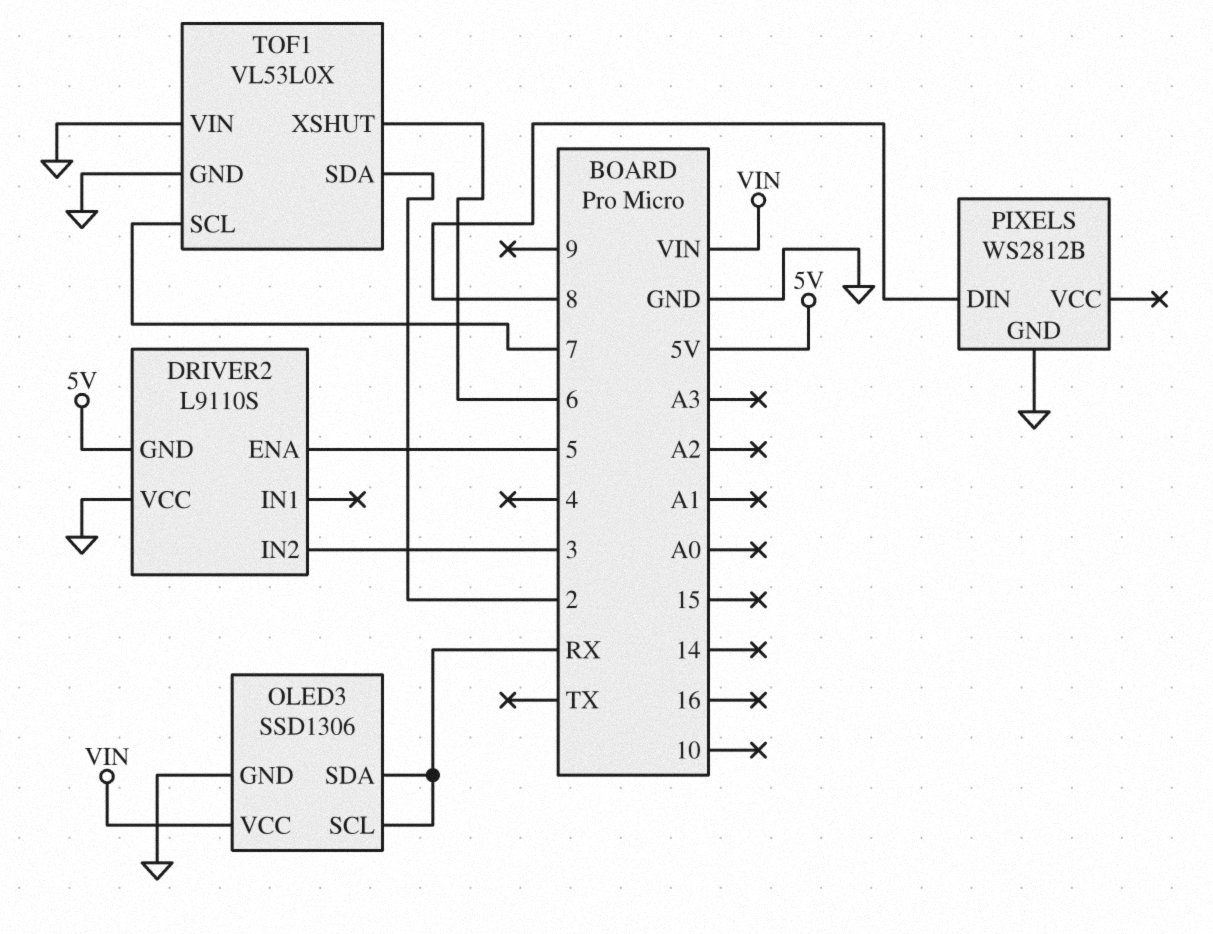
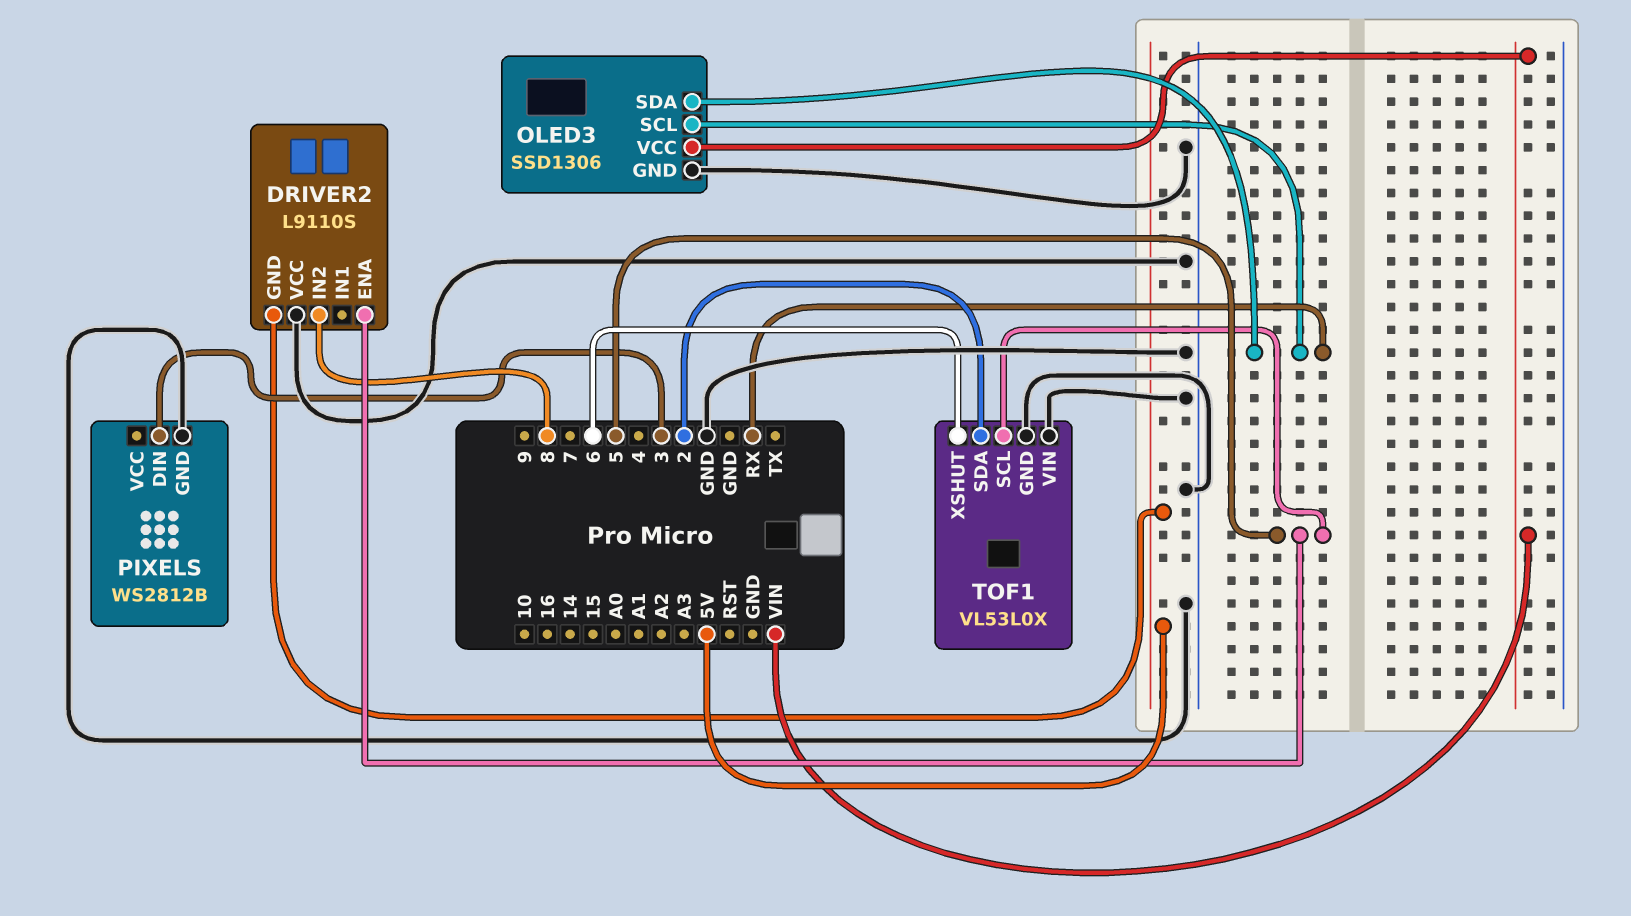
DRIVER2 pin IN2: 3 -> 8
PIXELS pin DIN: 8 -> 3
TOF1 pin SCL: 7 -> 5

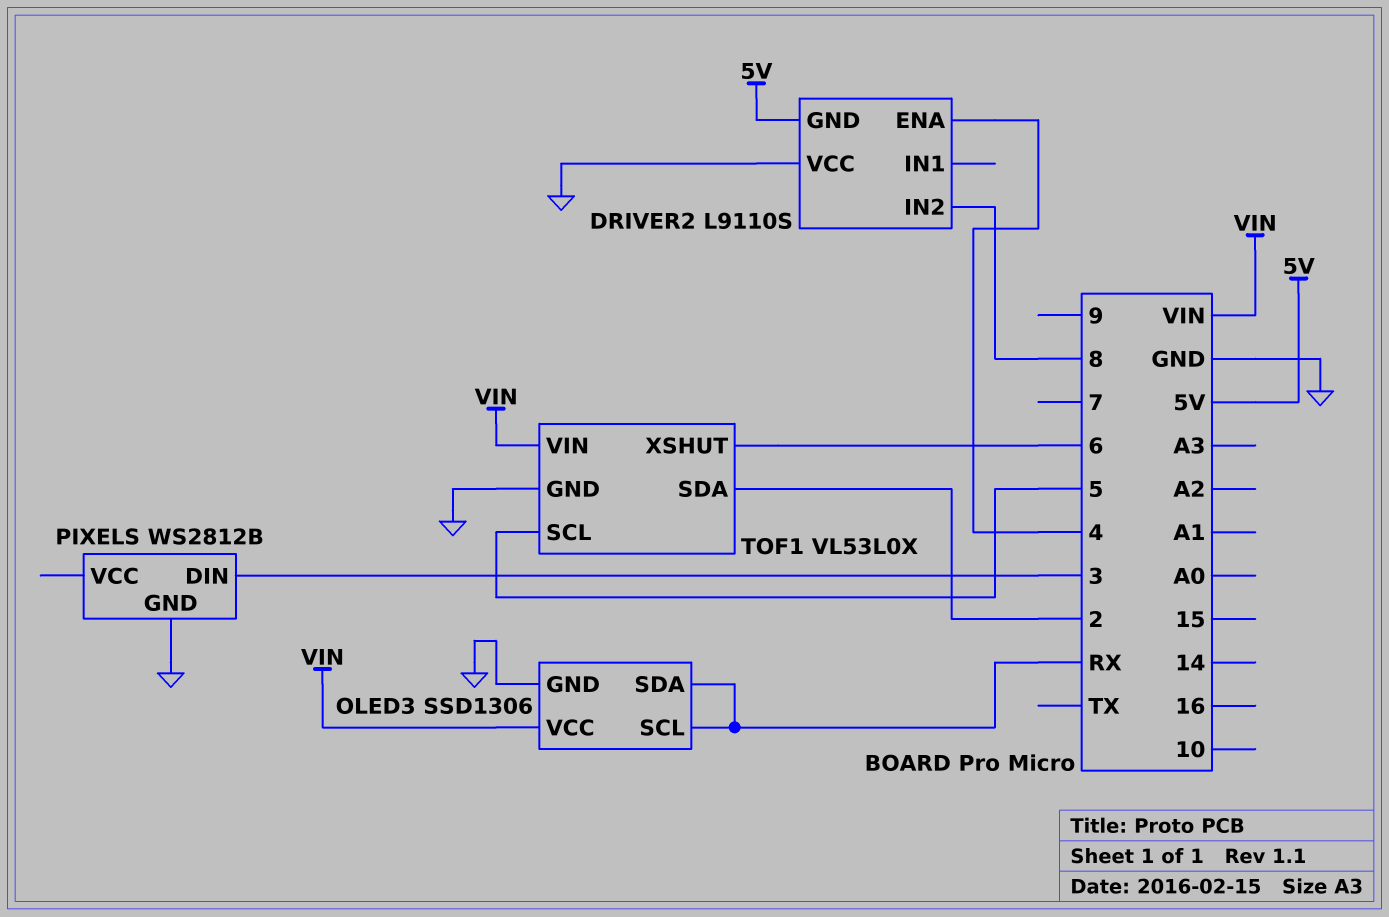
DRIVER2 pin ENA: 5 -> 4
TOF1 pin VIN: GND -> VIN

